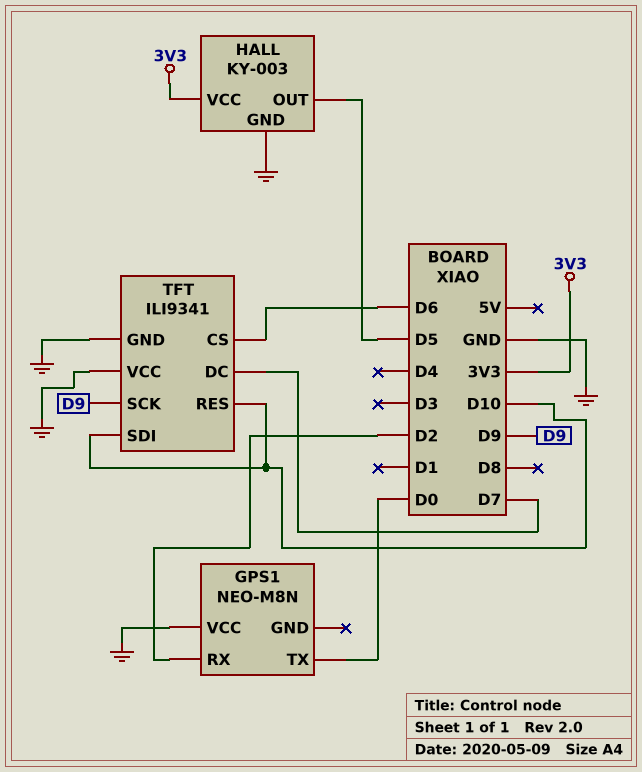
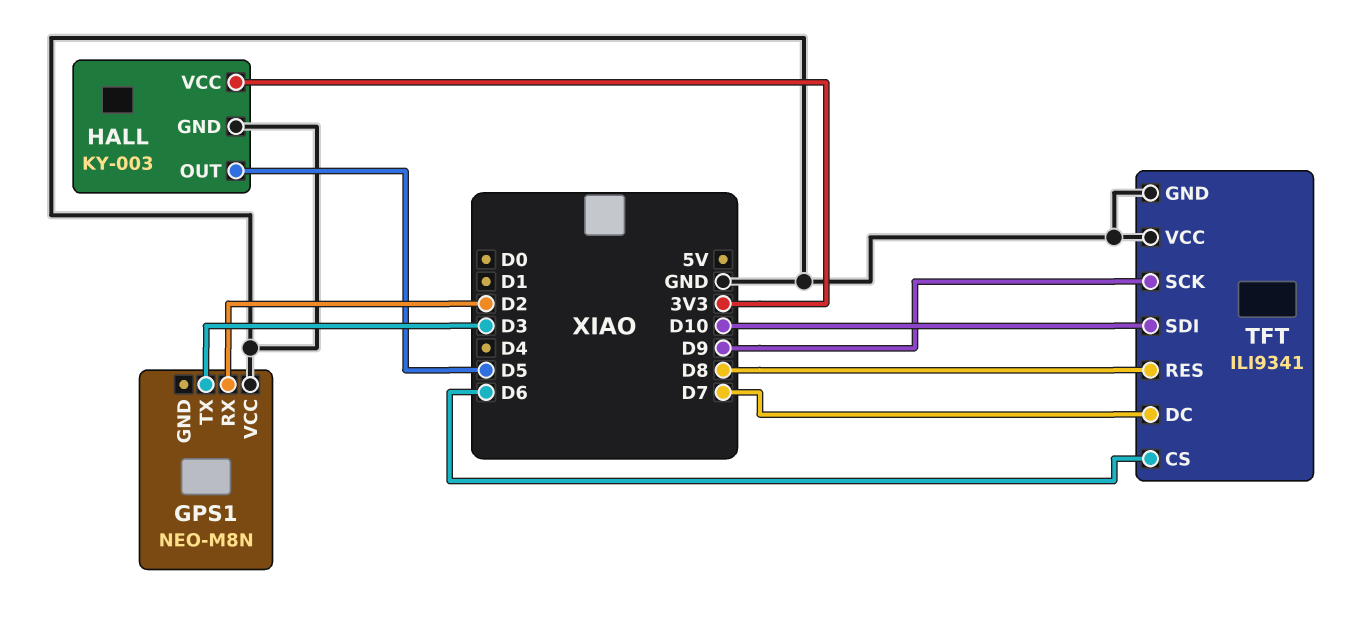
GPS1 pin TX: D0 -> D3
TFT pin RES: D10 -> D8

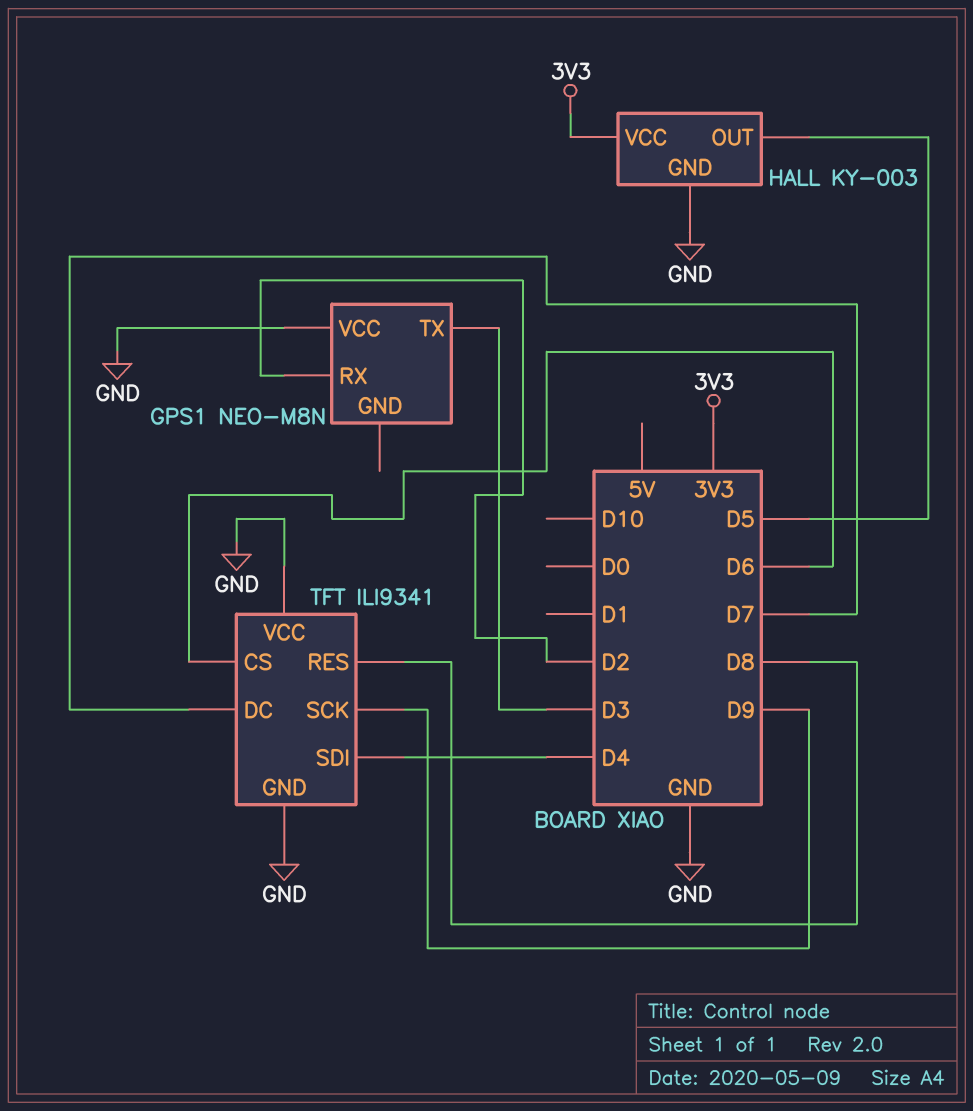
TFT pin SDI: D10 -> D4

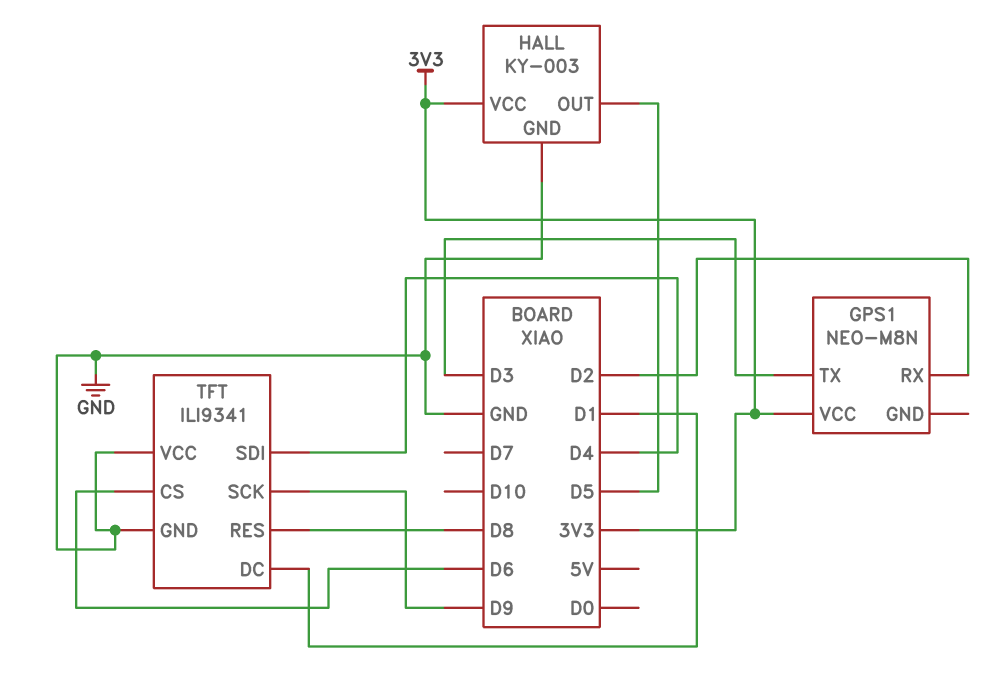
GPS1 pin VCC: GND -> 3V3
TFT pin DC: D7 -> D1

